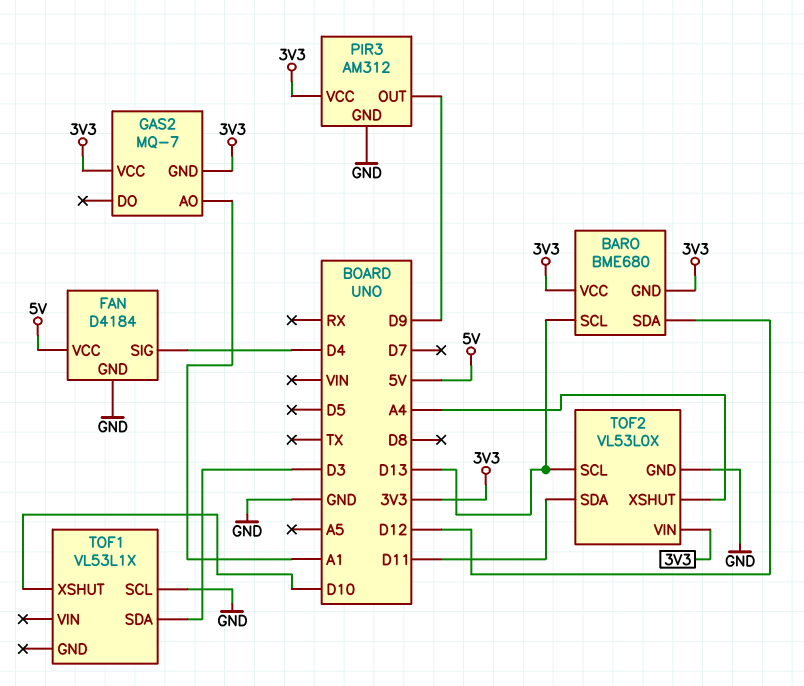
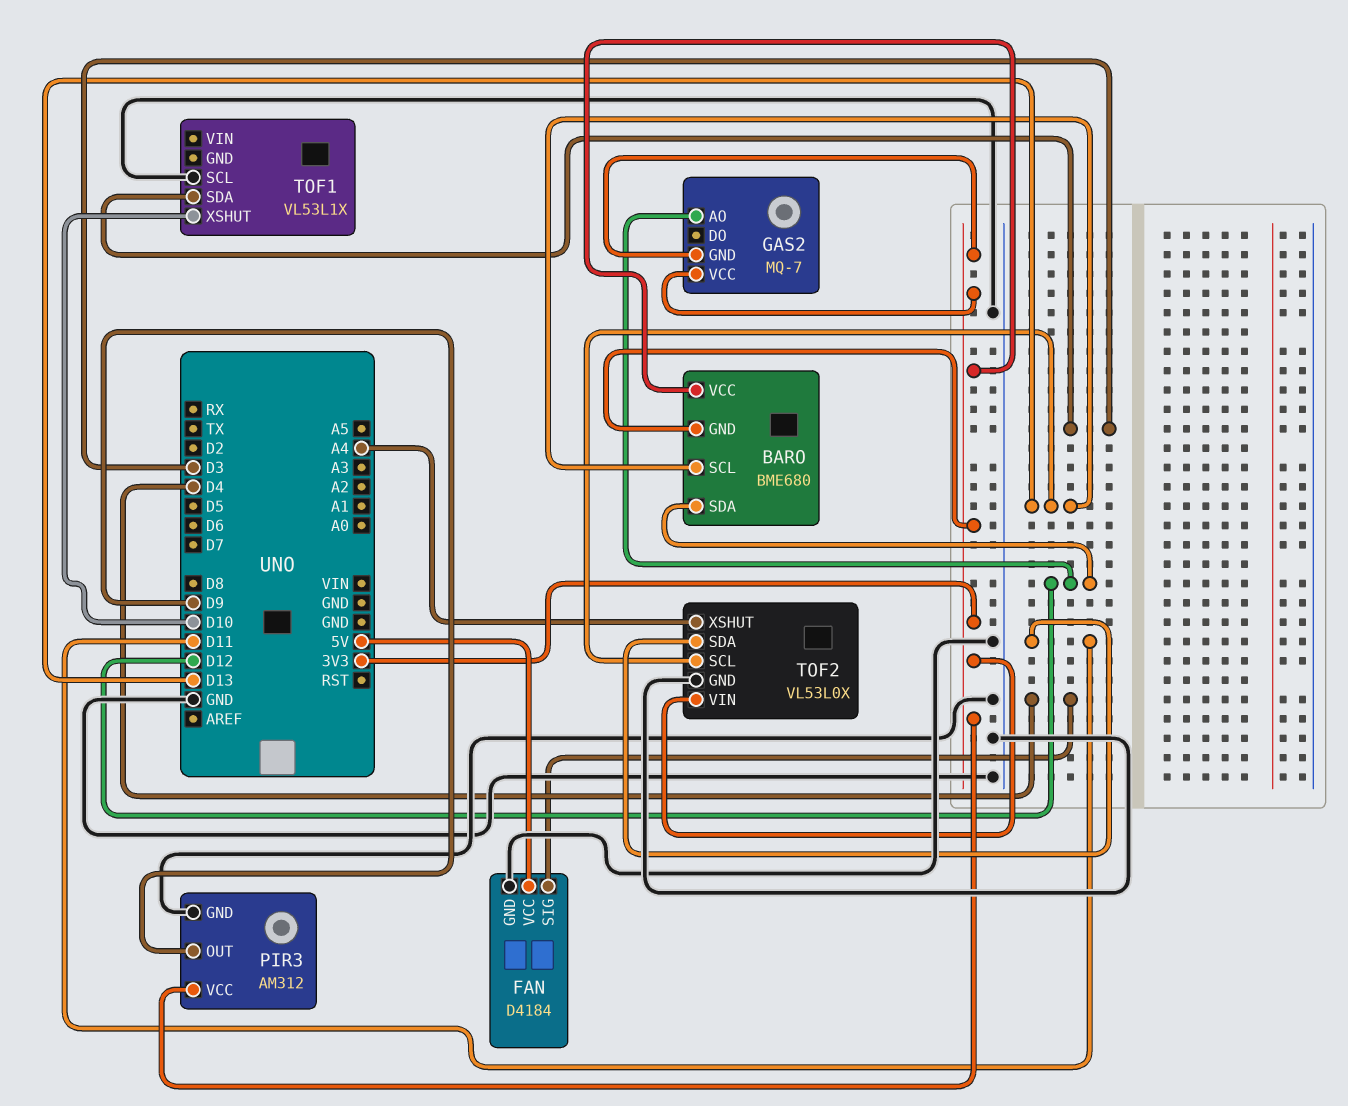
GAS2 pin AO: A1 -> D12

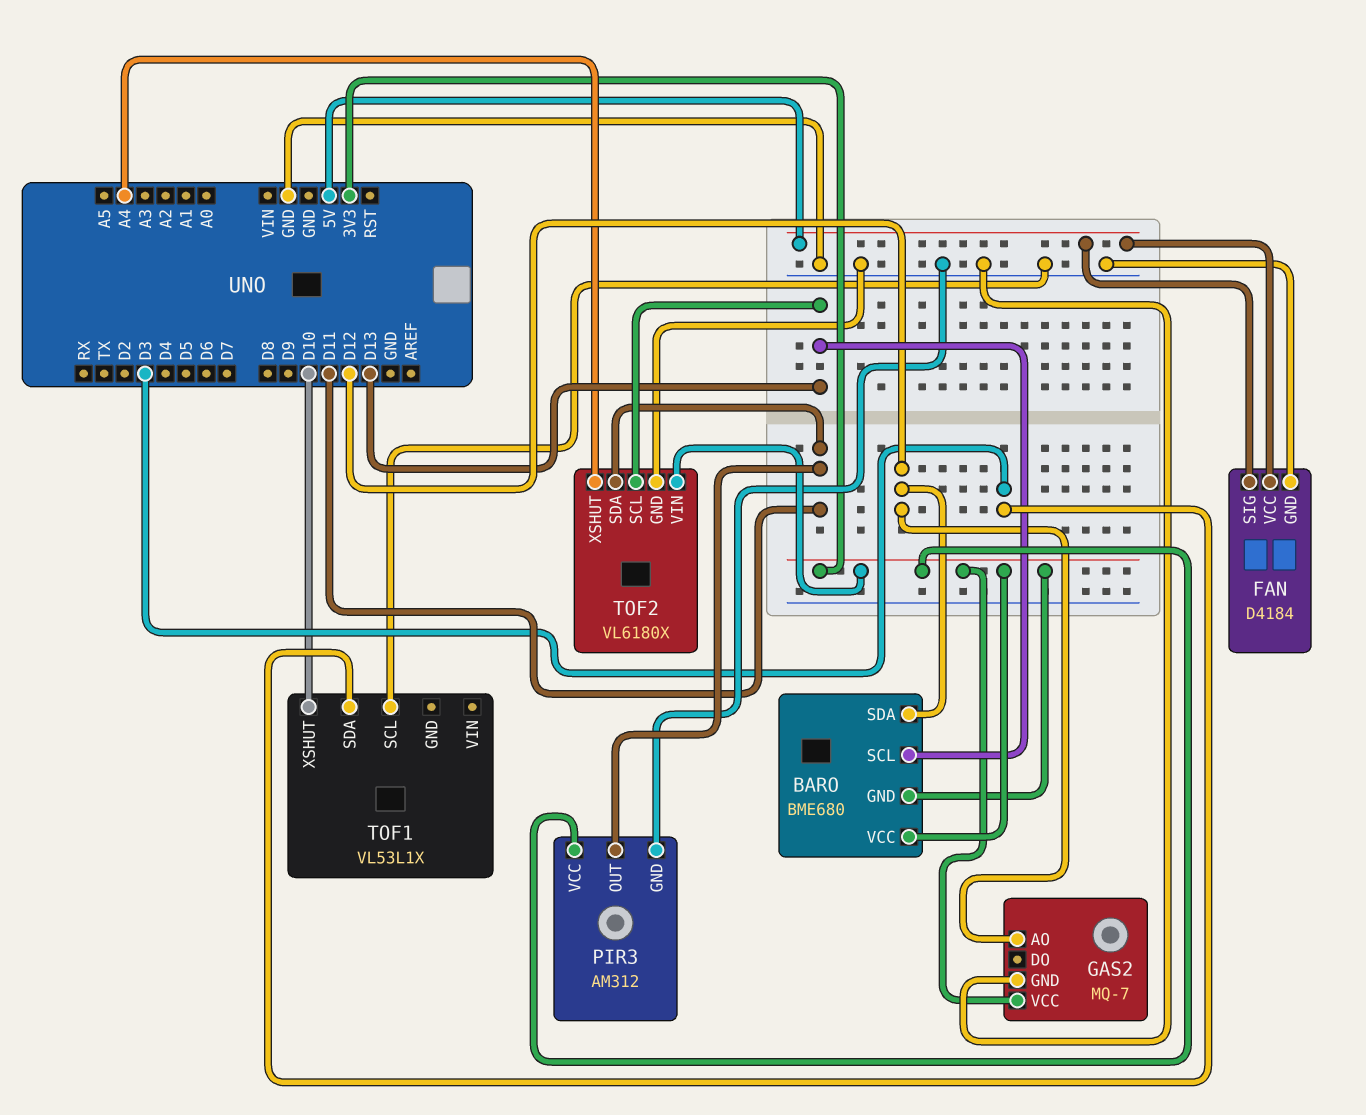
FAN pin SIG: D4 -> 5V
GAS2 pin GND: 3V3 -> GND
PIR3 pin OUT: D9 -> D11
TOF2: VL53L0X -> VL6180X

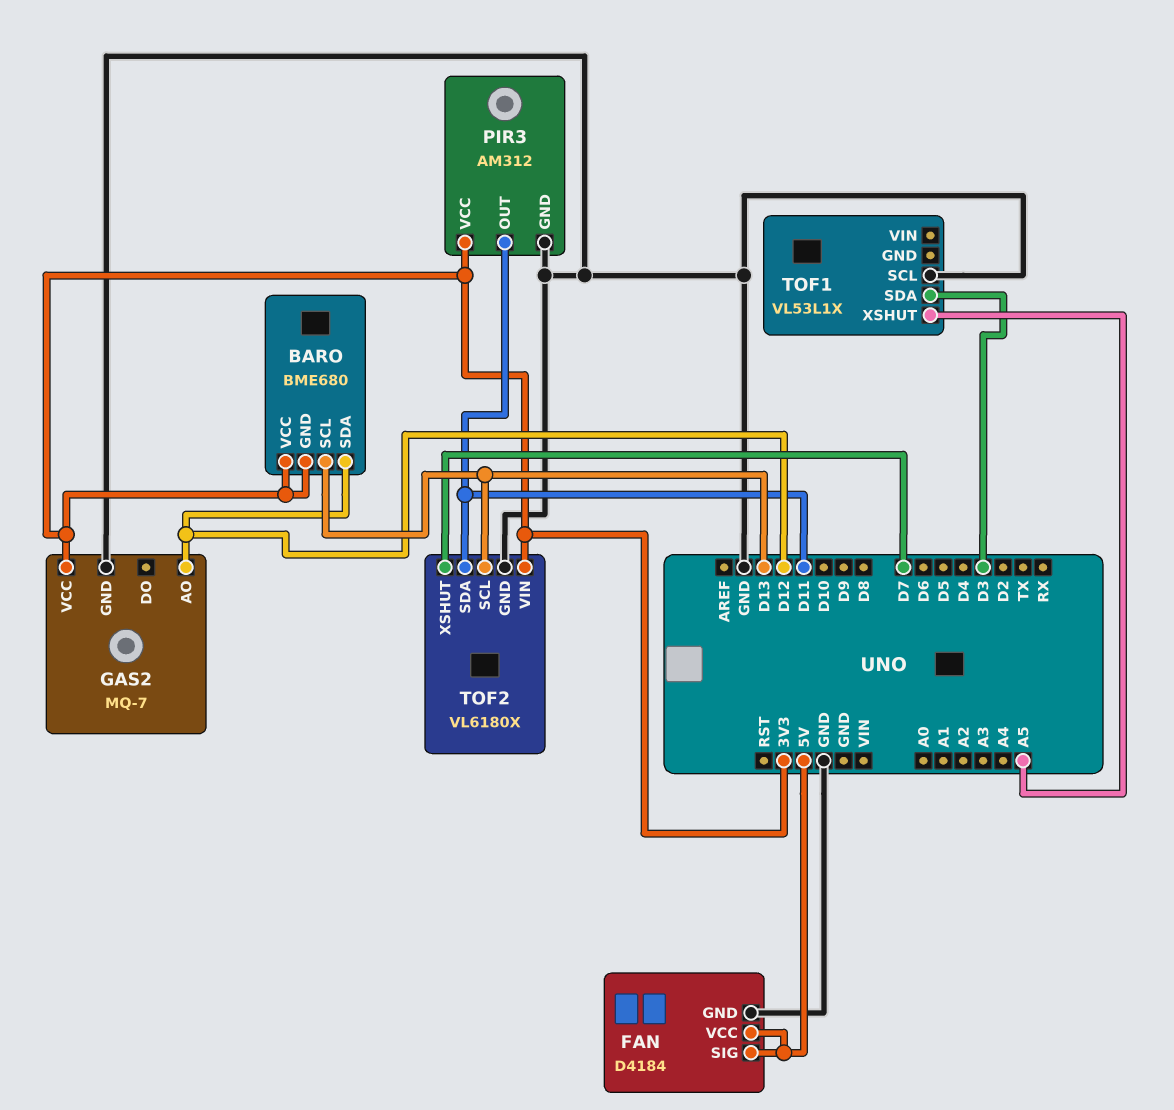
TOF1 pin XSHUT: D10 -> A5
TOF2 pin XSHUT: A4 -> D7

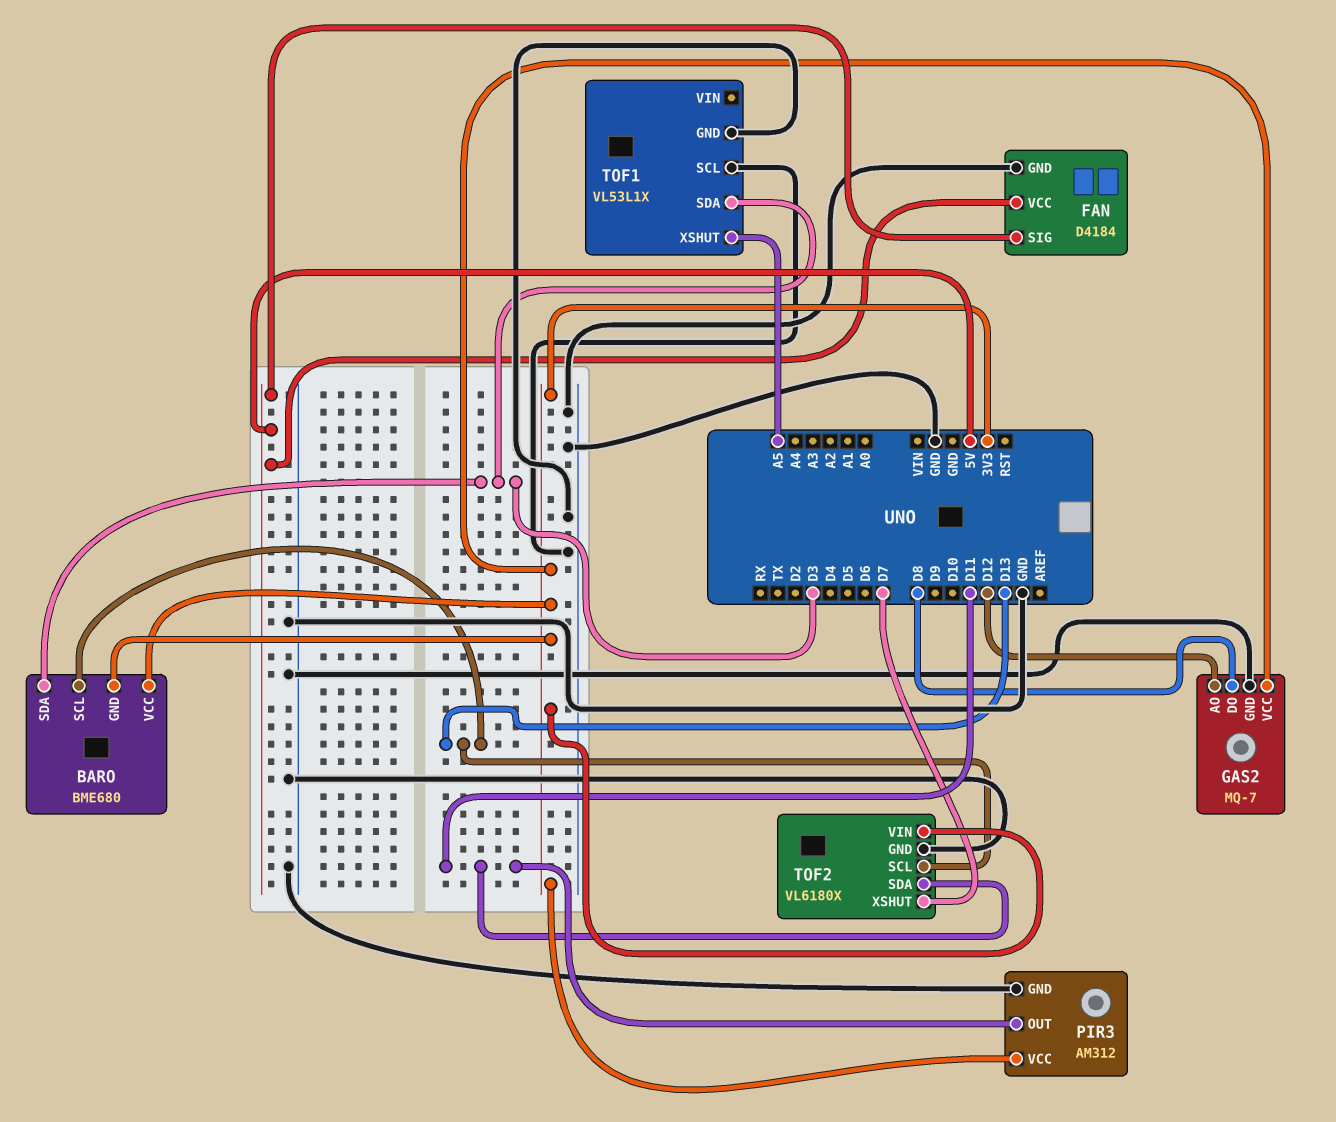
BARO pin SDA: D12 -> D3
GAS2 pin DO: none -> D8
TOF1 pin GND: none -> GND

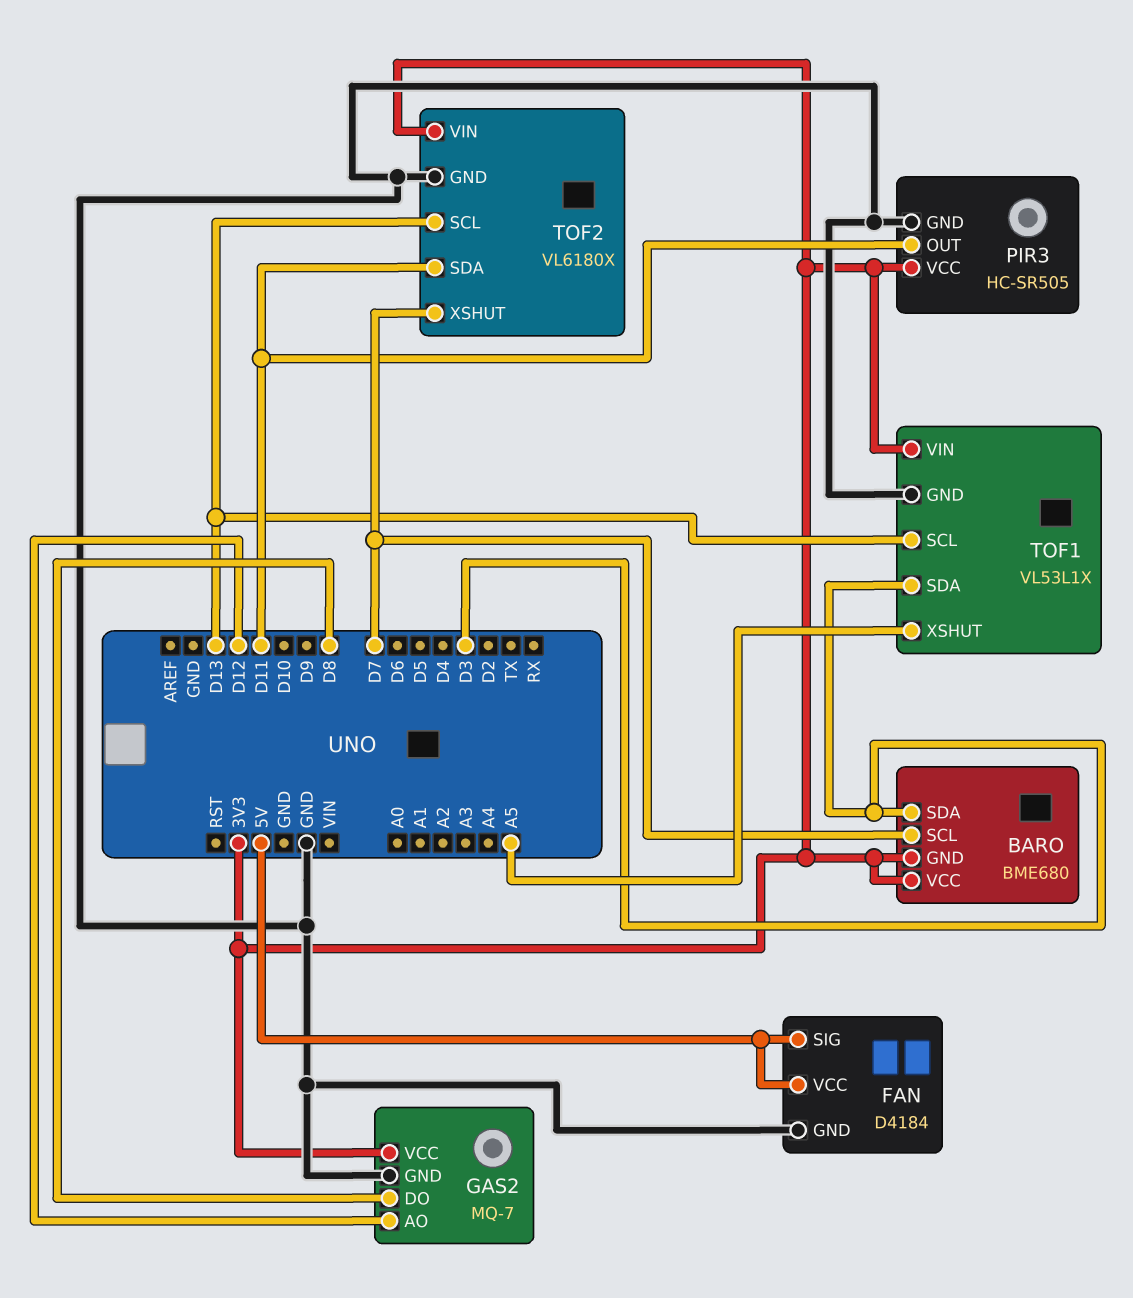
BARO pin SCL: D13 -> D7
PIR3: AM312 -> HC-SR505
TOF1 pin SCL: GND -> D13
TOF1 pin VIN: none -> 3V3

